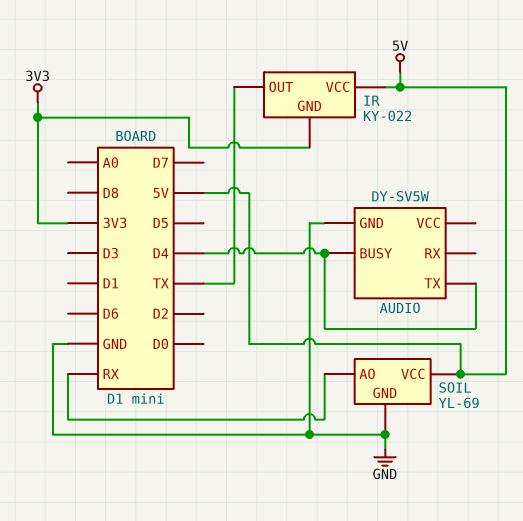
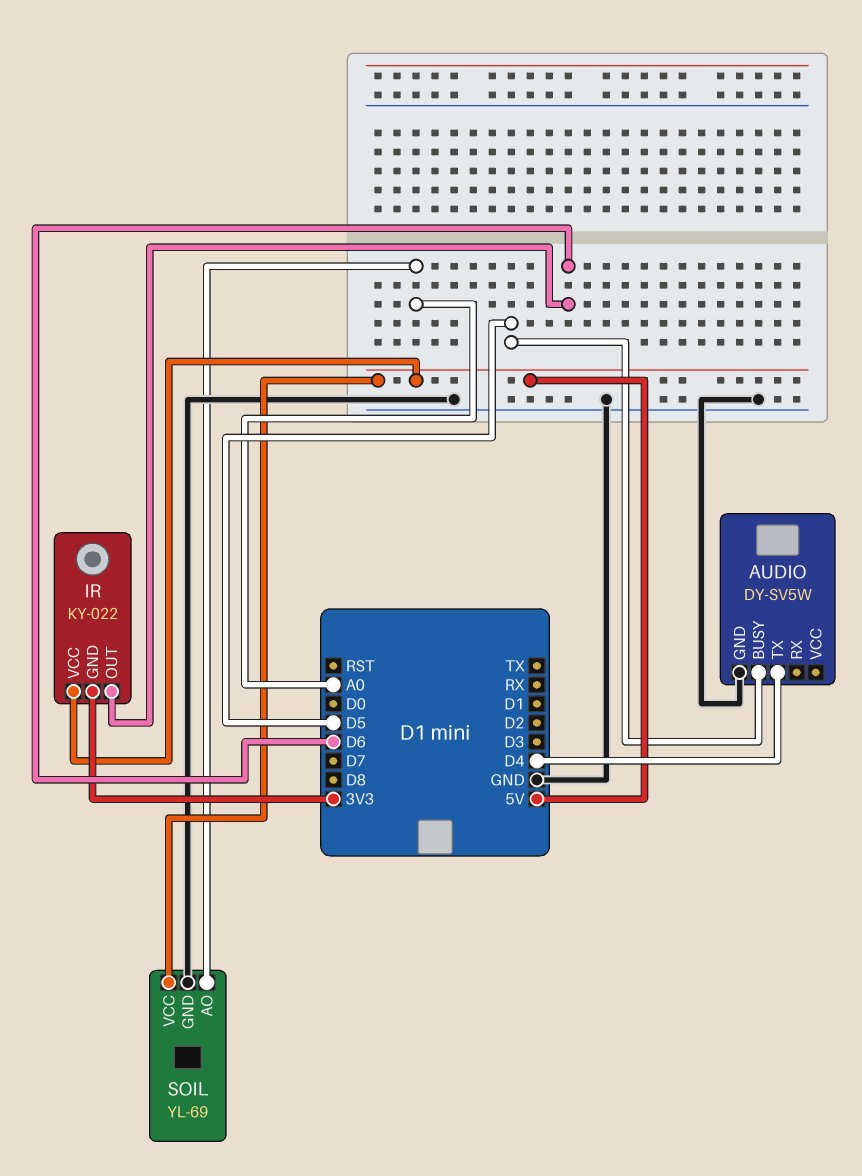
AUDIO pin BUSY: D4 -> D5
IR pin OUT: TX -> D6
SOIL pin AO: RX -> A0

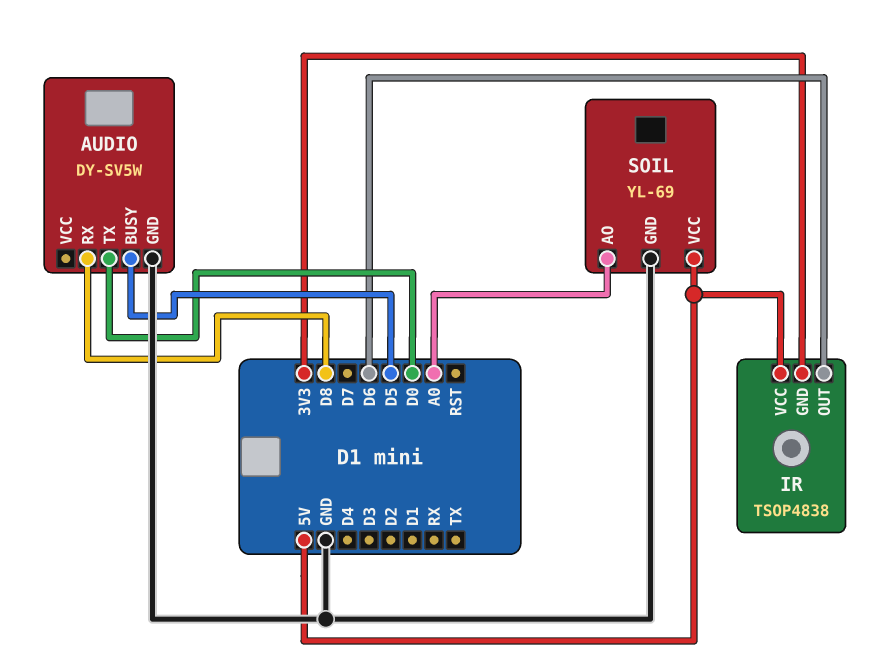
AUDIO pin RX: none -> D8
AUDIO pin TX: D4 -> D0
IR: KY-022 -> TSOP4838

